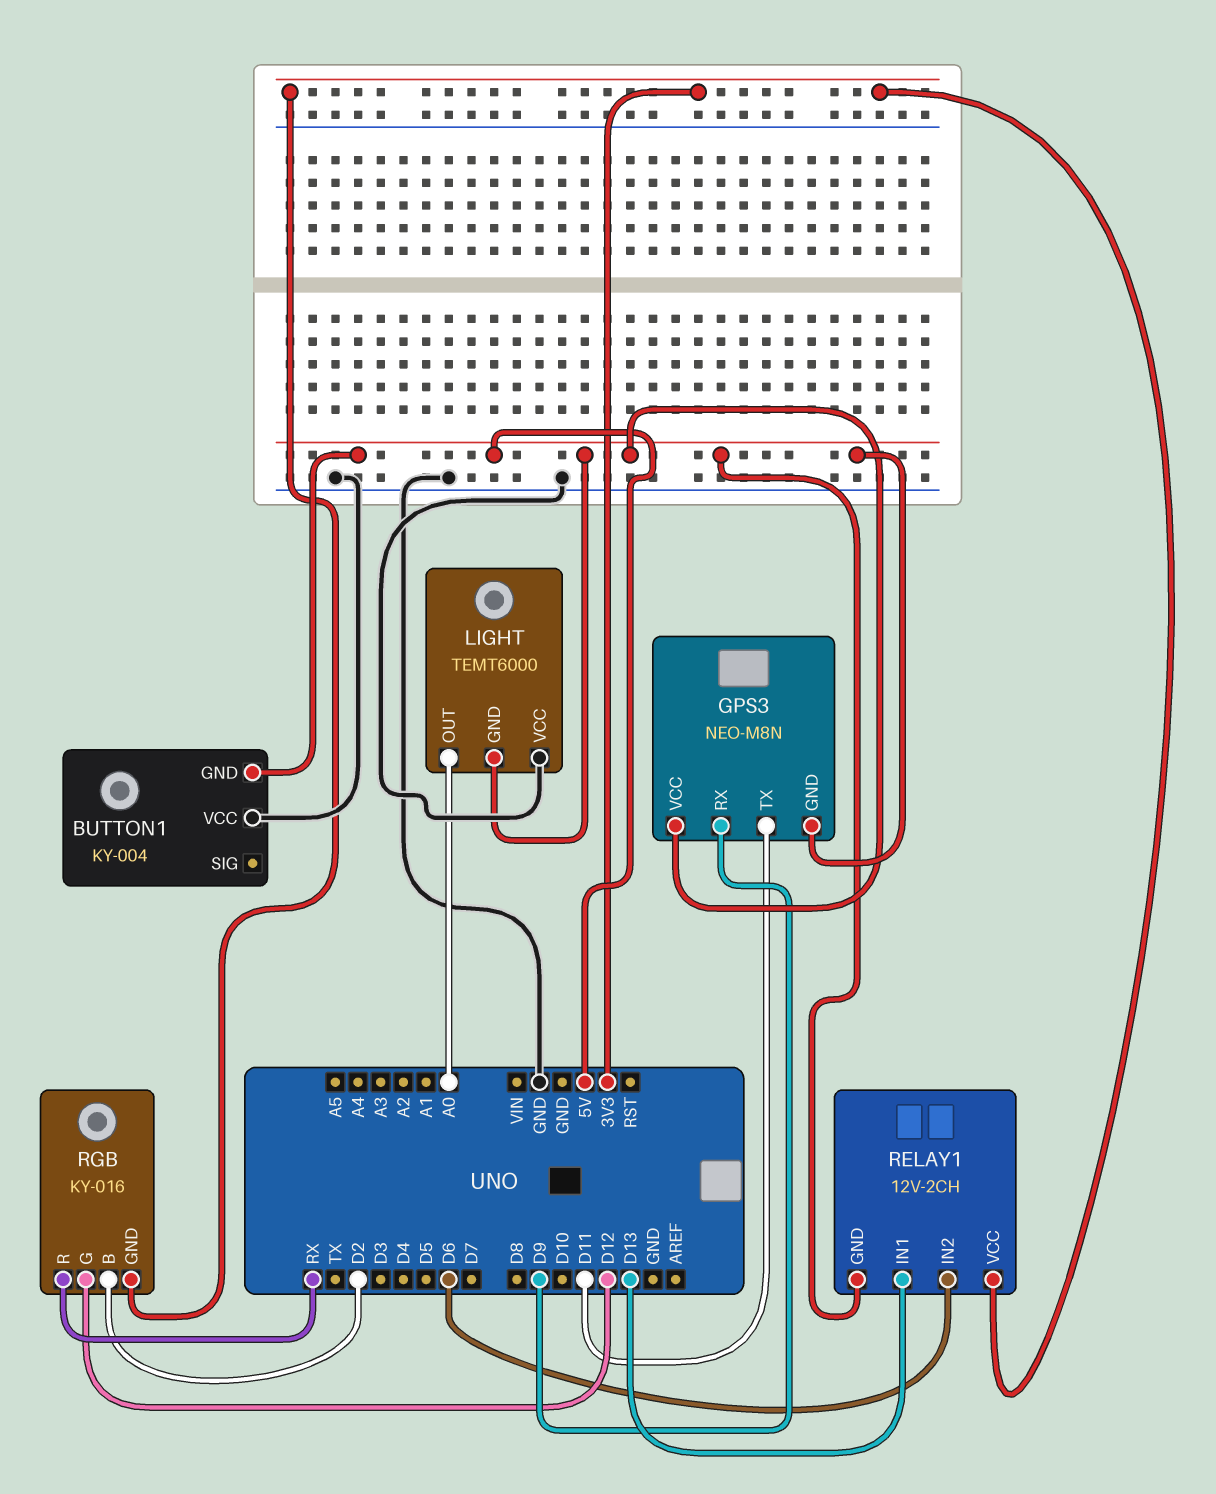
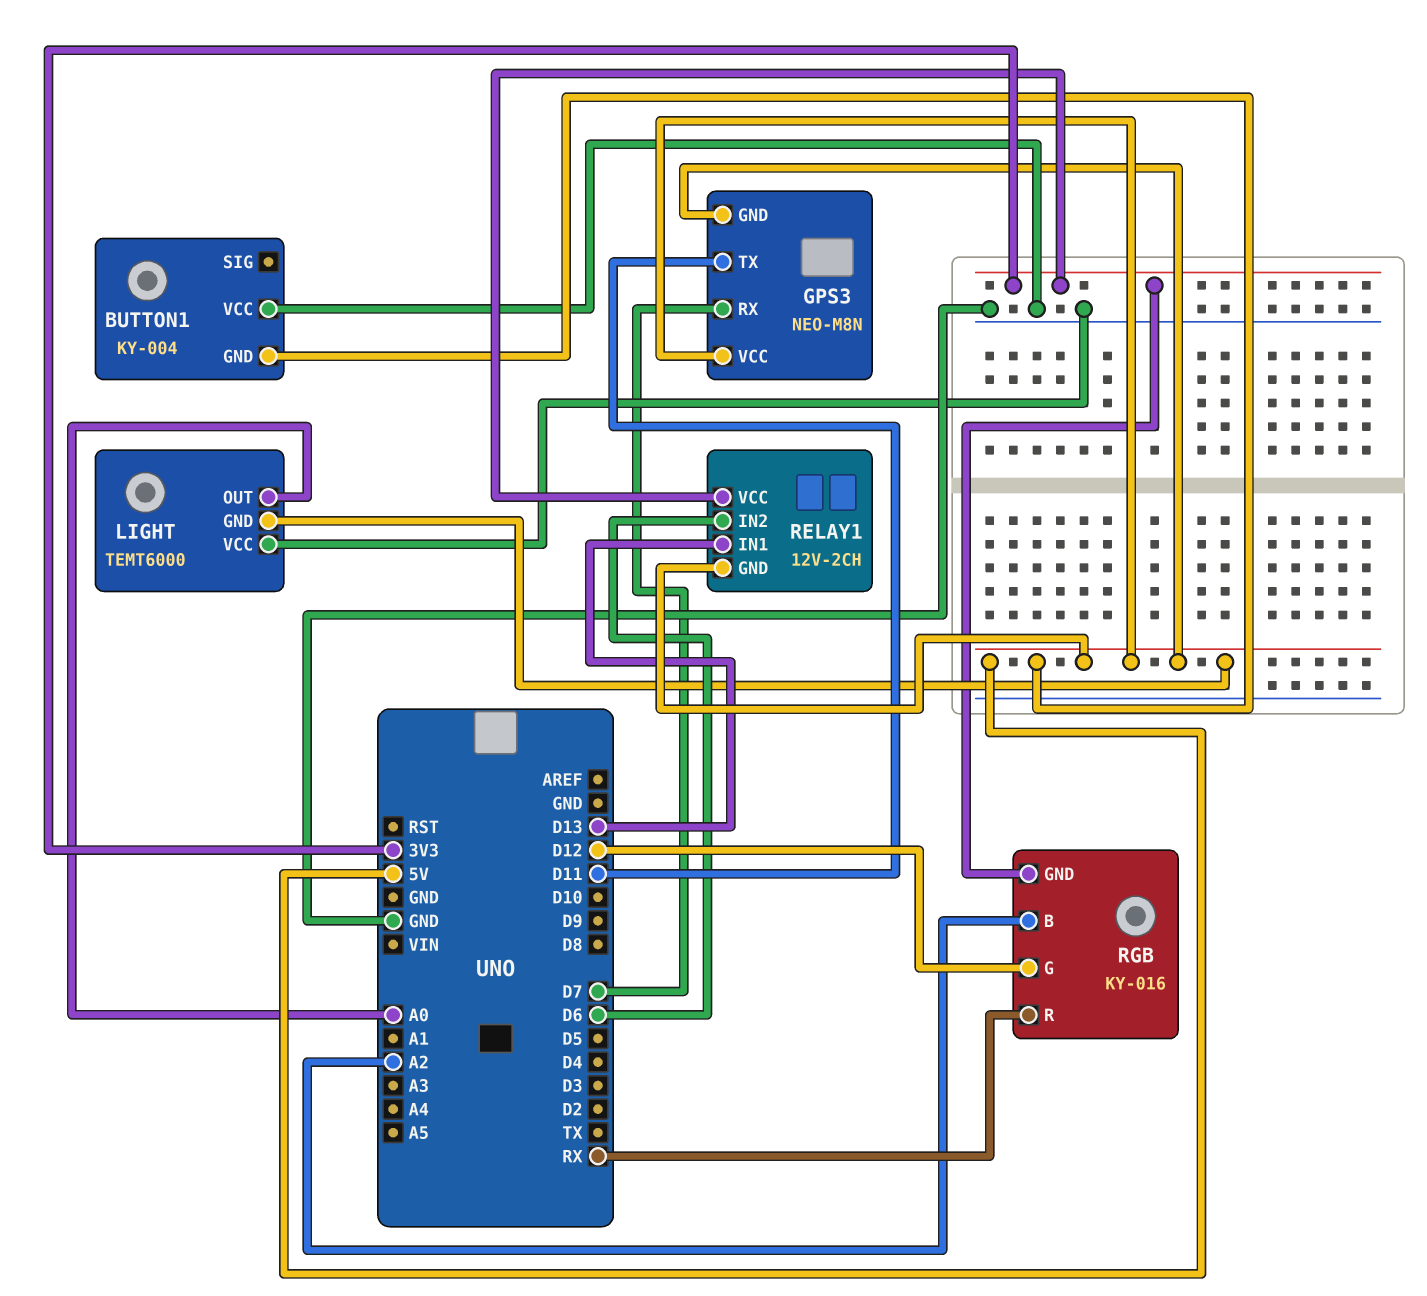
GPS3 pin RX: D9 -> D7
RGB pin B: D2 -> A2

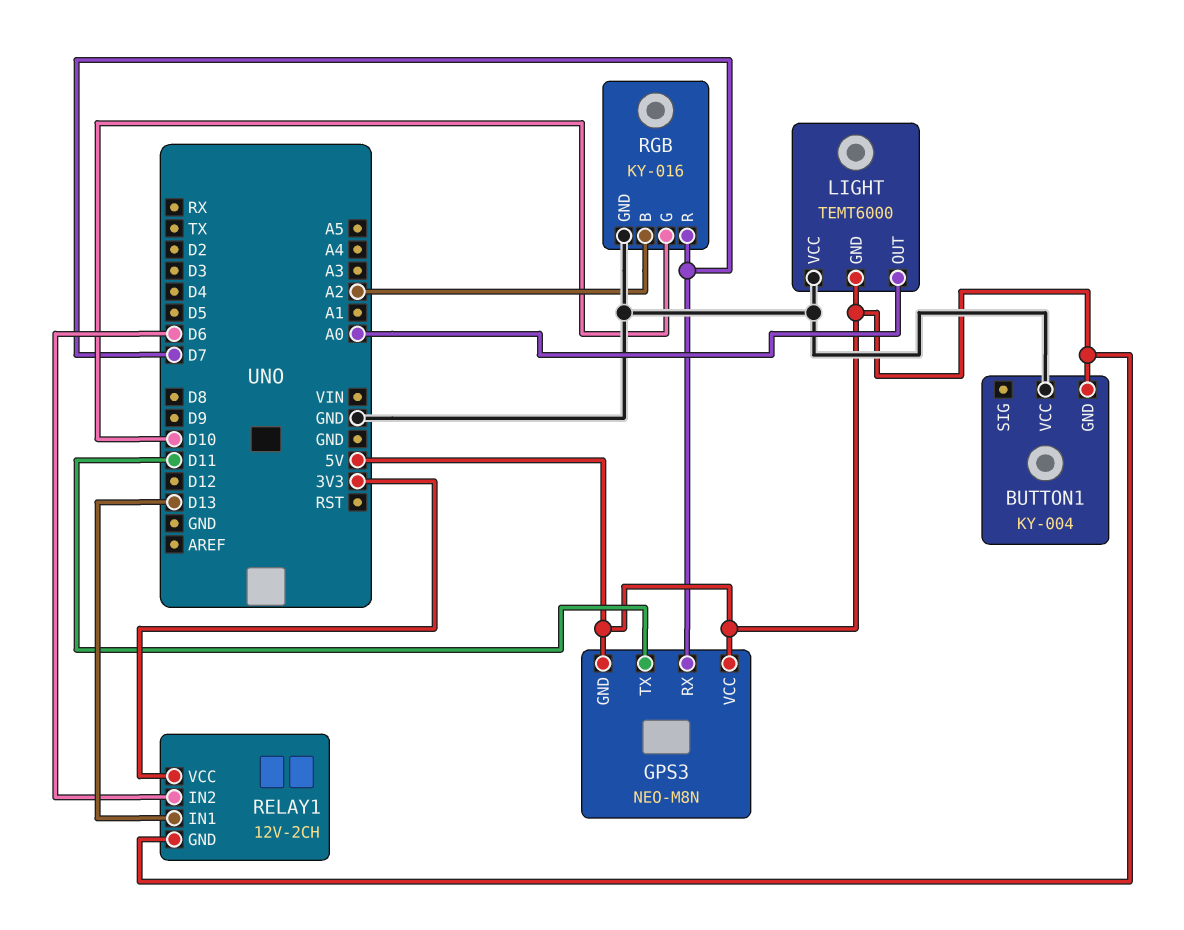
RGB pin G: D12 -> D10
RGB pin GND: 3V3 -> GND
RGB pin R: RX -> D7

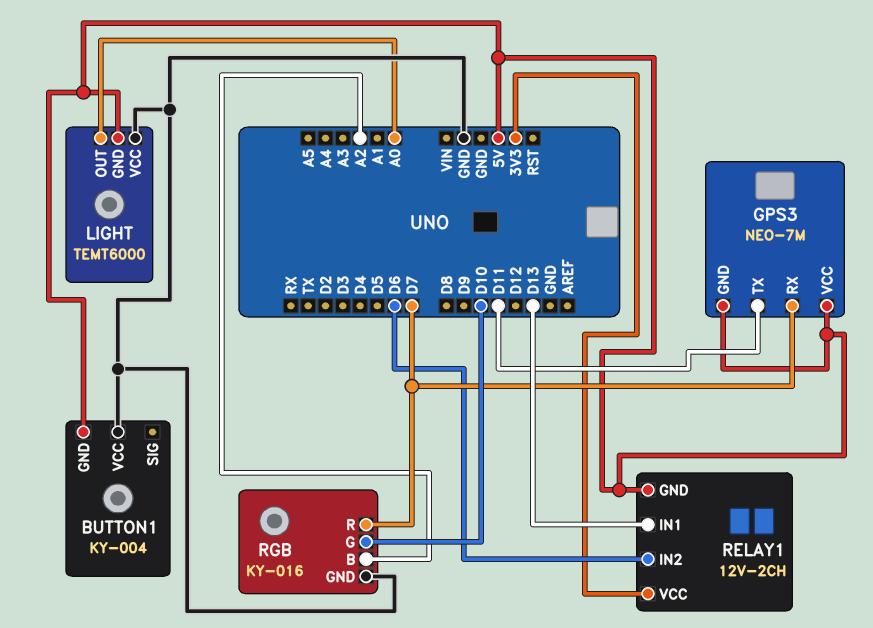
GPS3: NEO-M8N -> NEO-7M

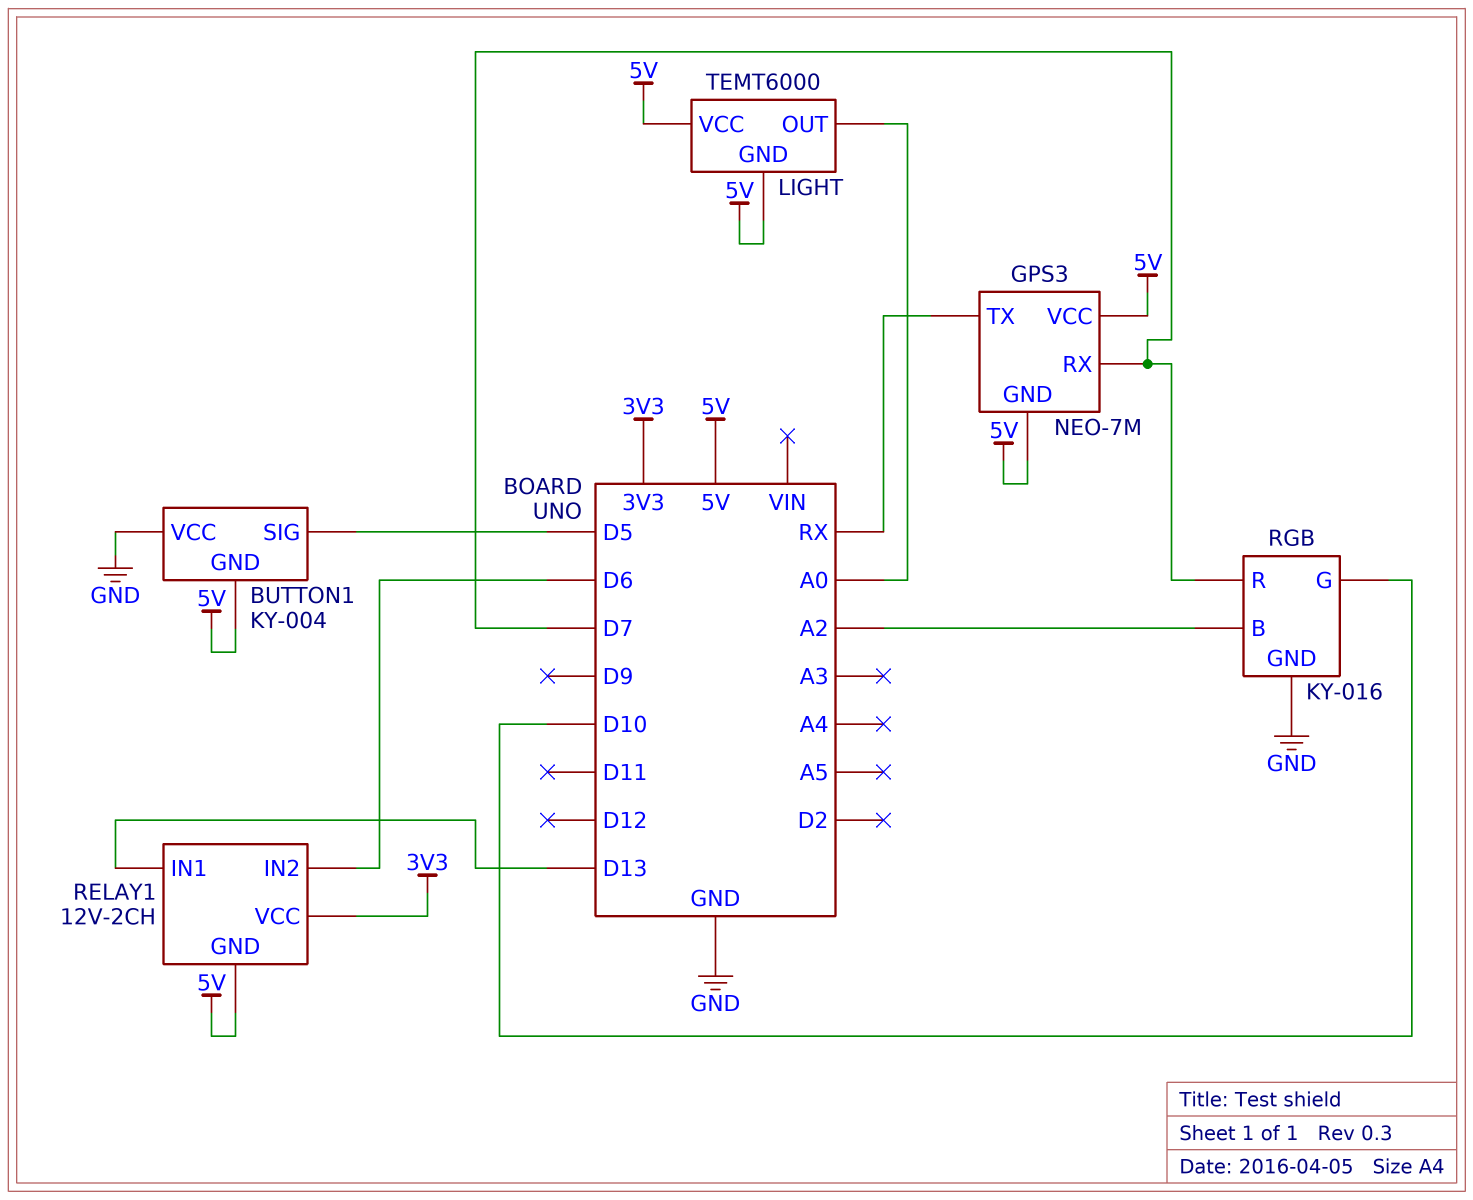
BUTTON1 pin SIG: none -> D5
GPS3 pin TX: D11 -> RX
LIGHT pin VCC: GND -> 5V

